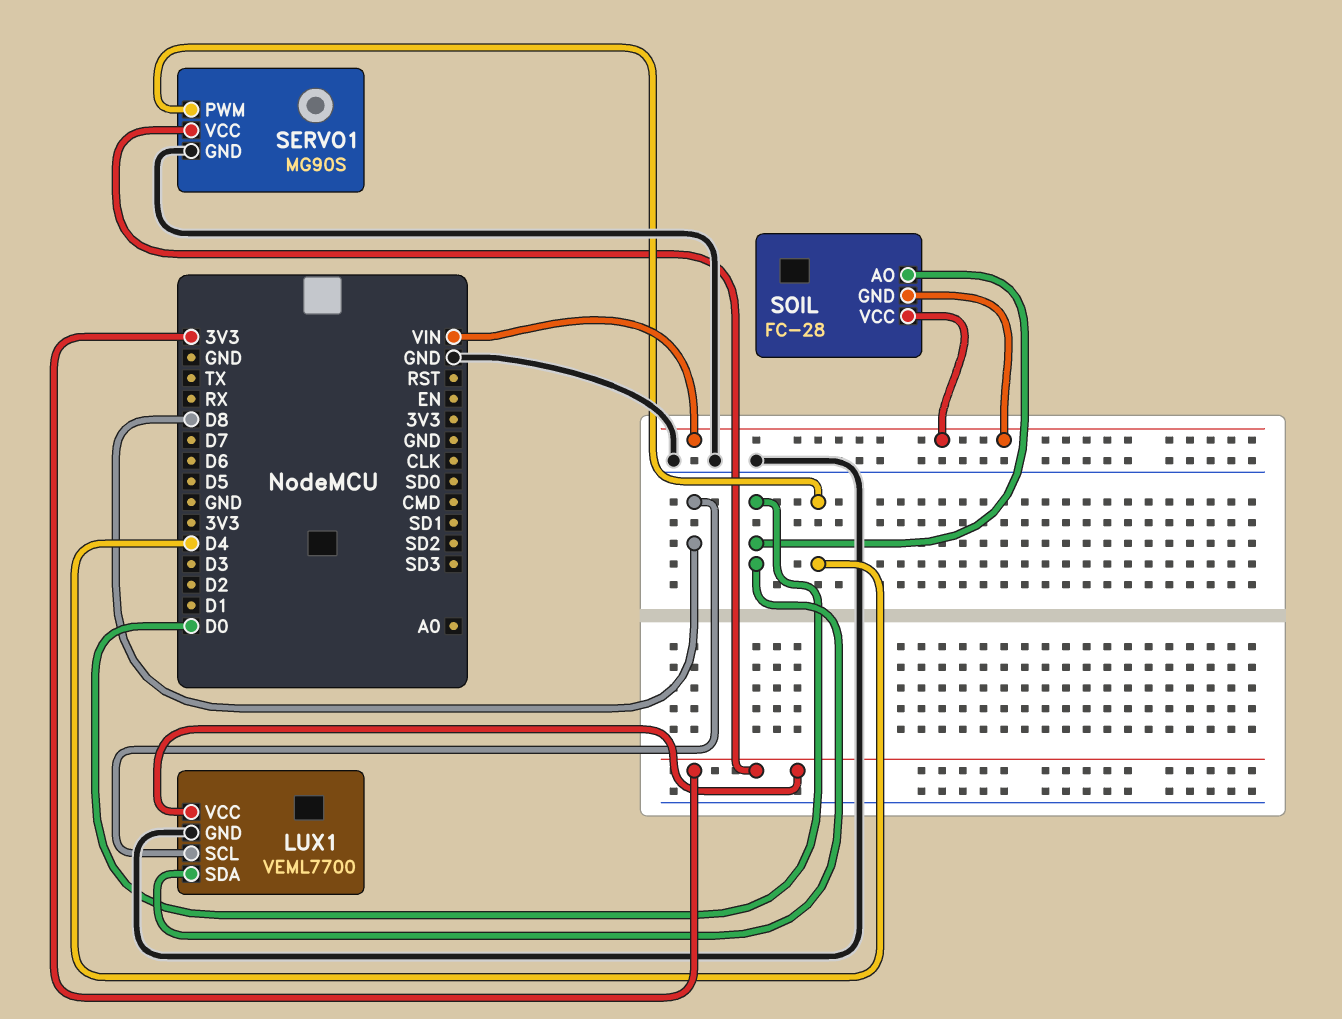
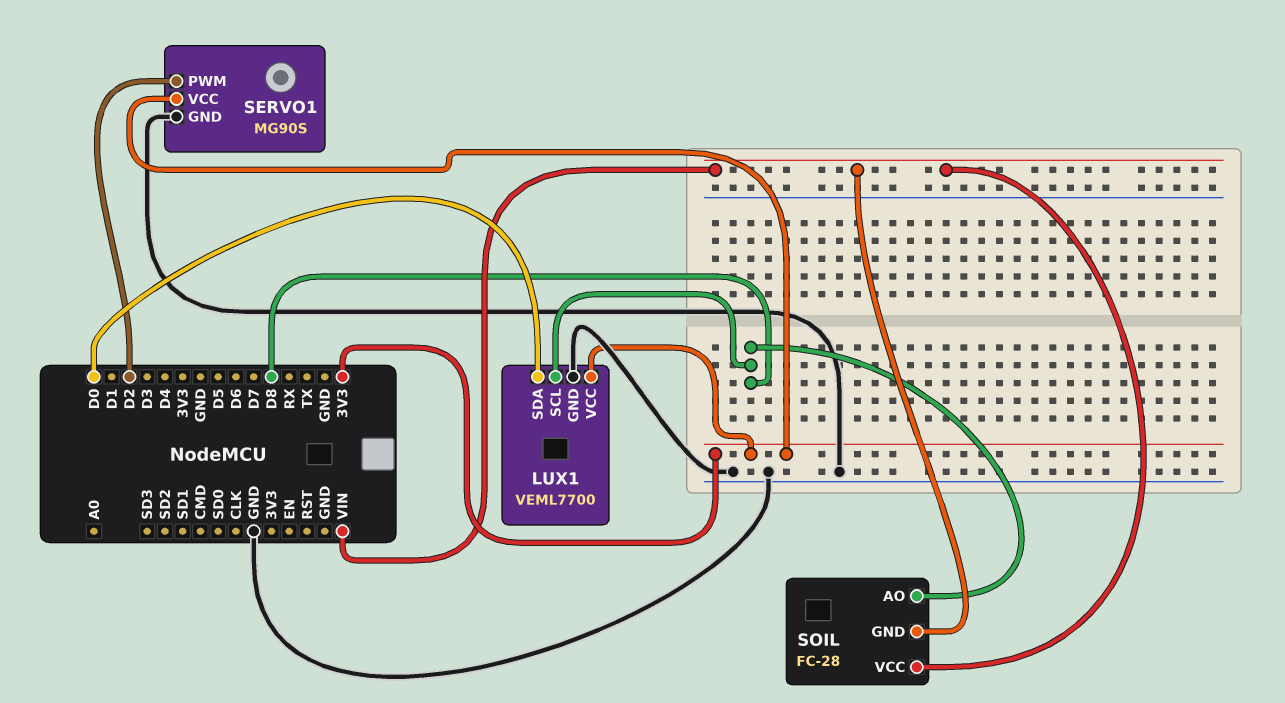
SERVO1 pin PWM: D4 -> D2
SOIL pin AO: D0 -> D8

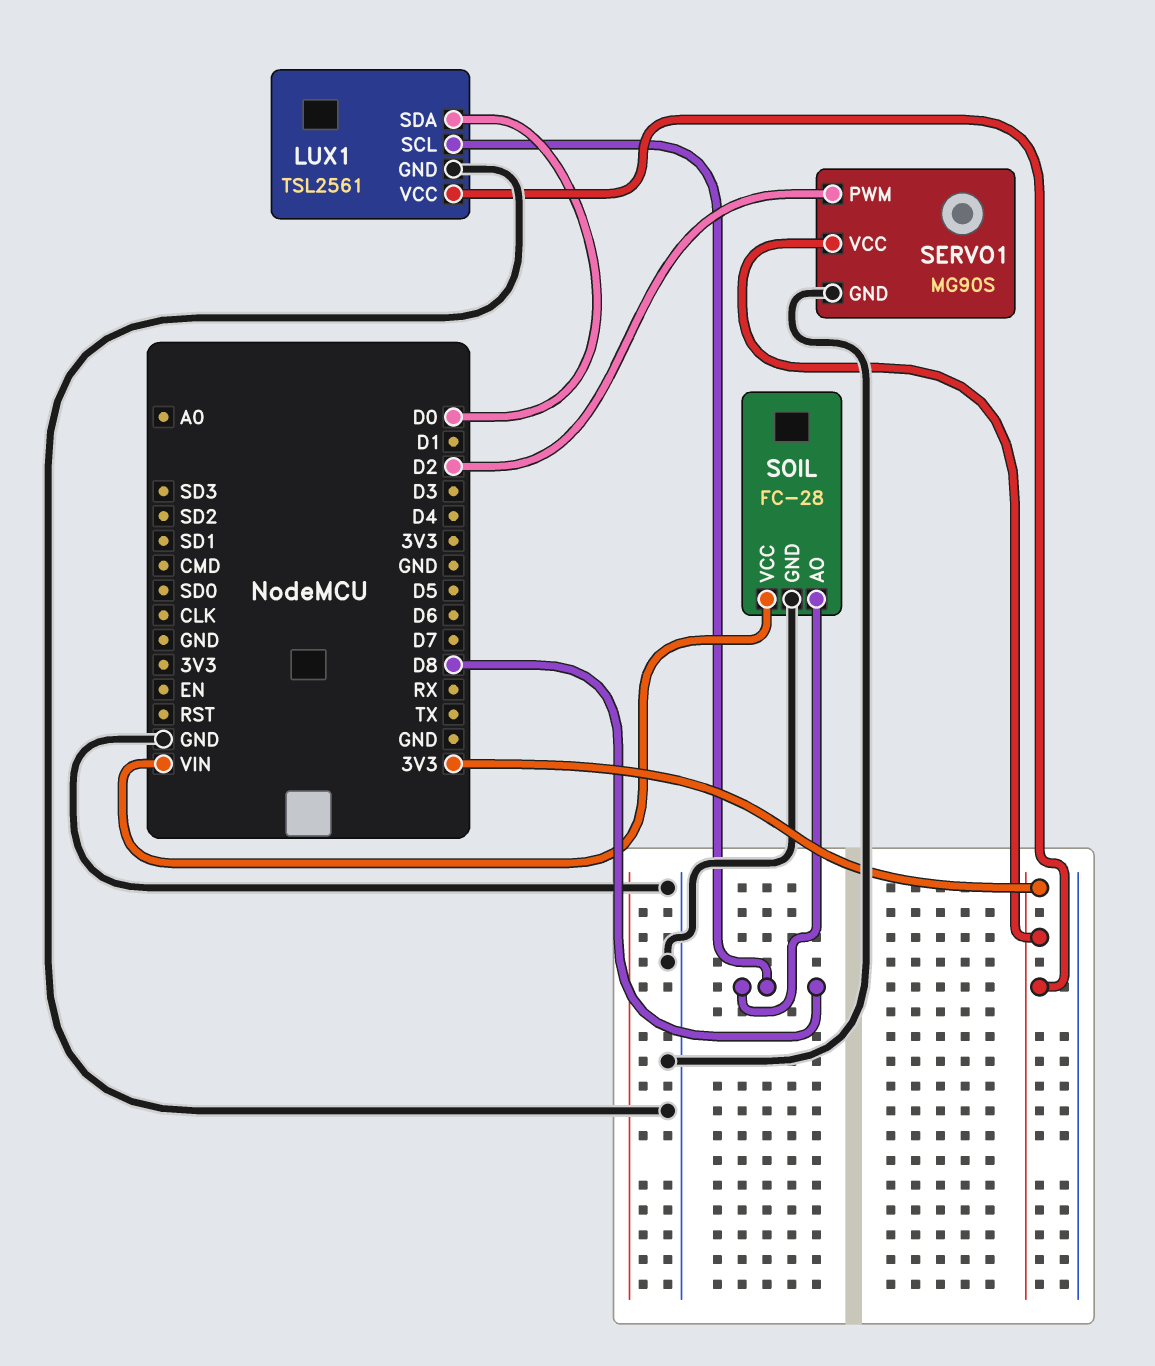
LUX1: VEML7700 -> TSL2561
SOIL pin GND: VIN -> GND

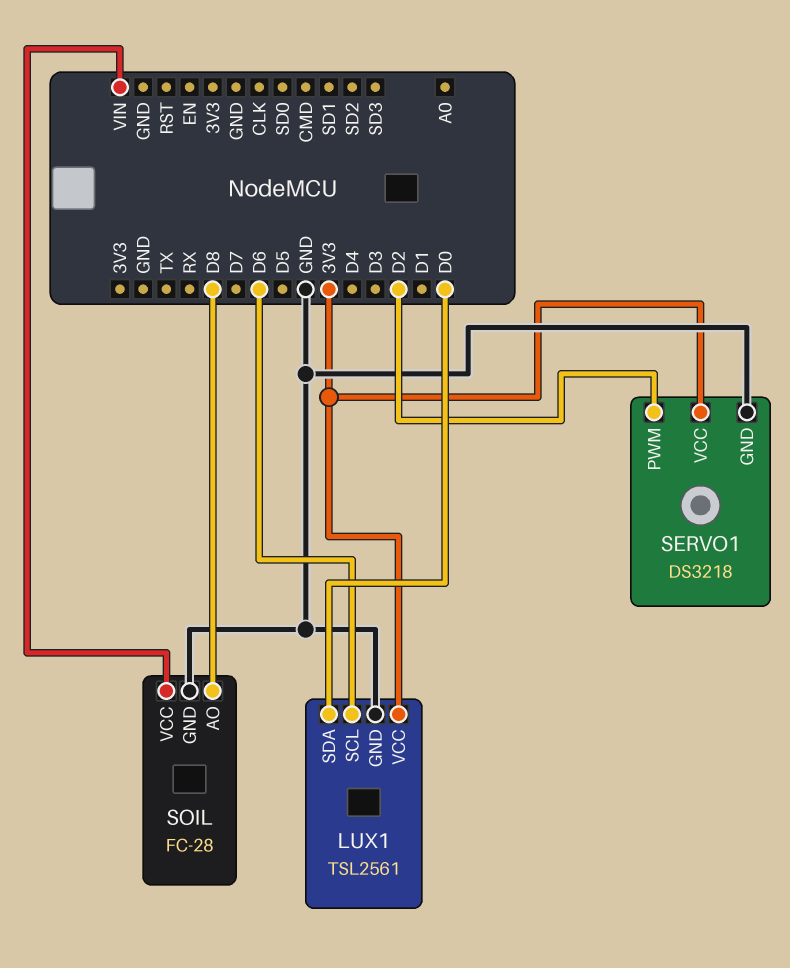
LUX1 pin SCL: D8 -> D6
SERVO1: MG90S -> DS3218

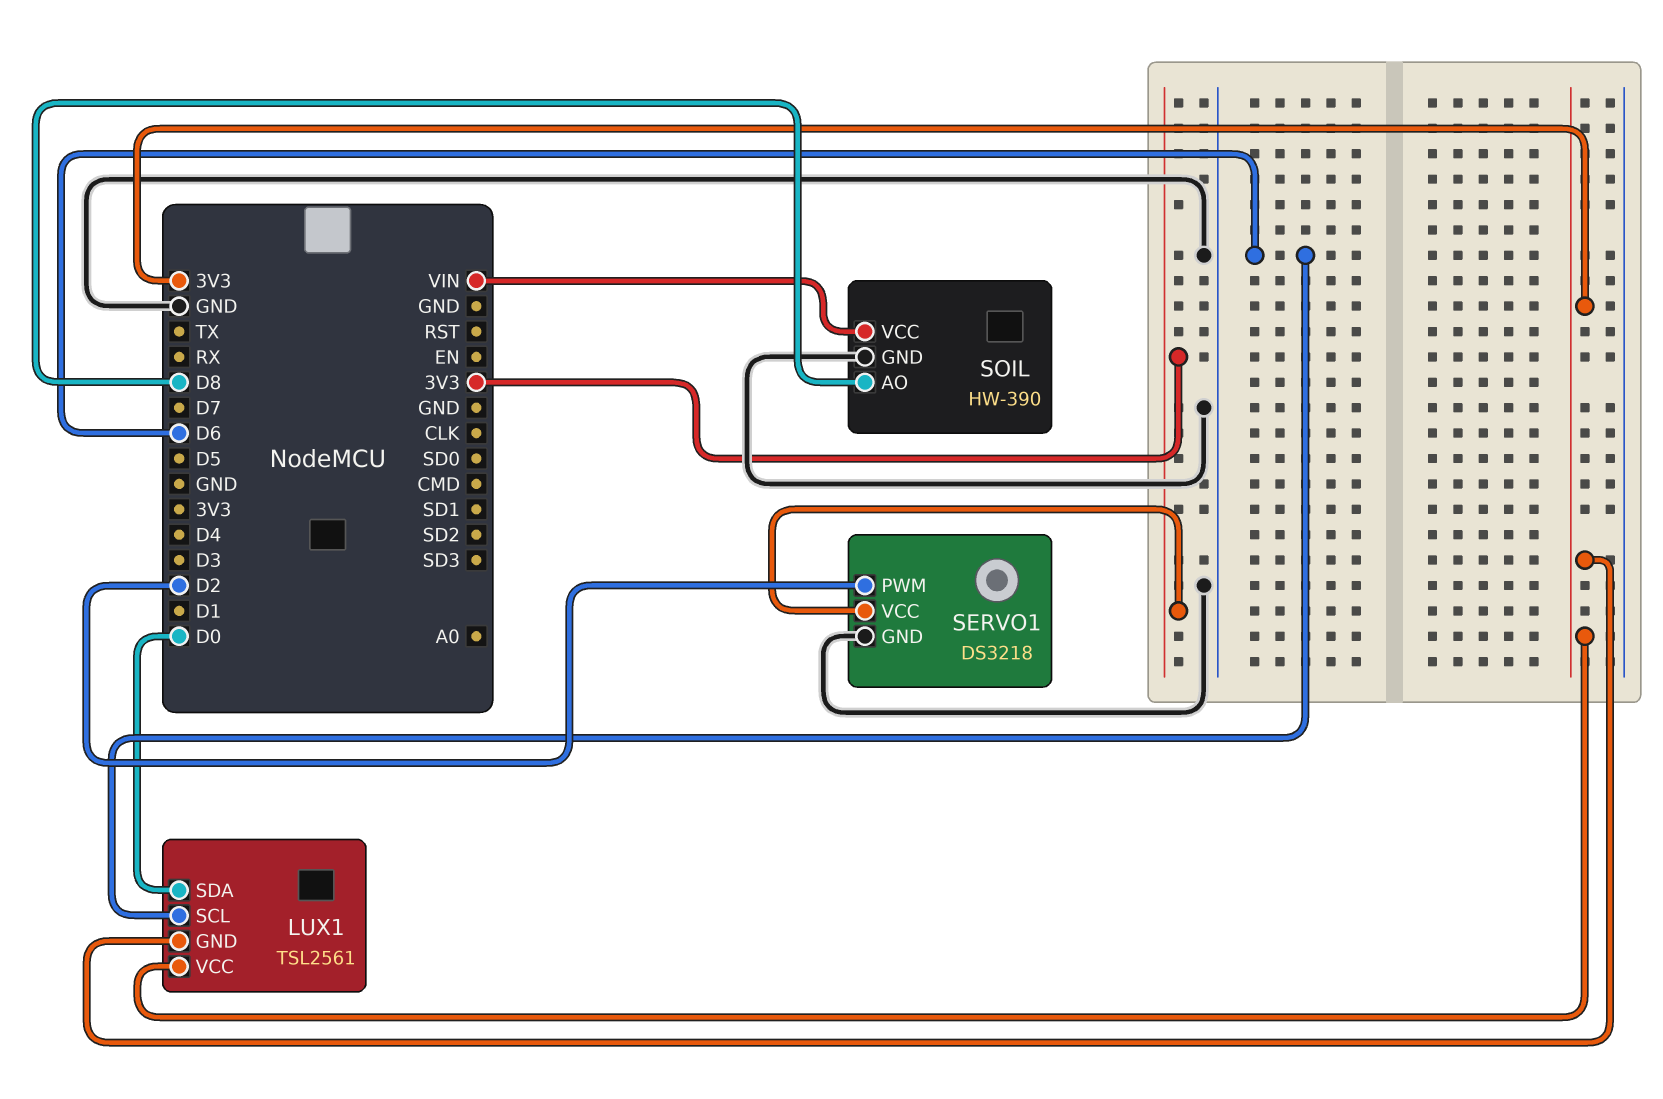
LUX1 pin GND: GND -> 3V3
SOIL: FC-28 -> HW-390

